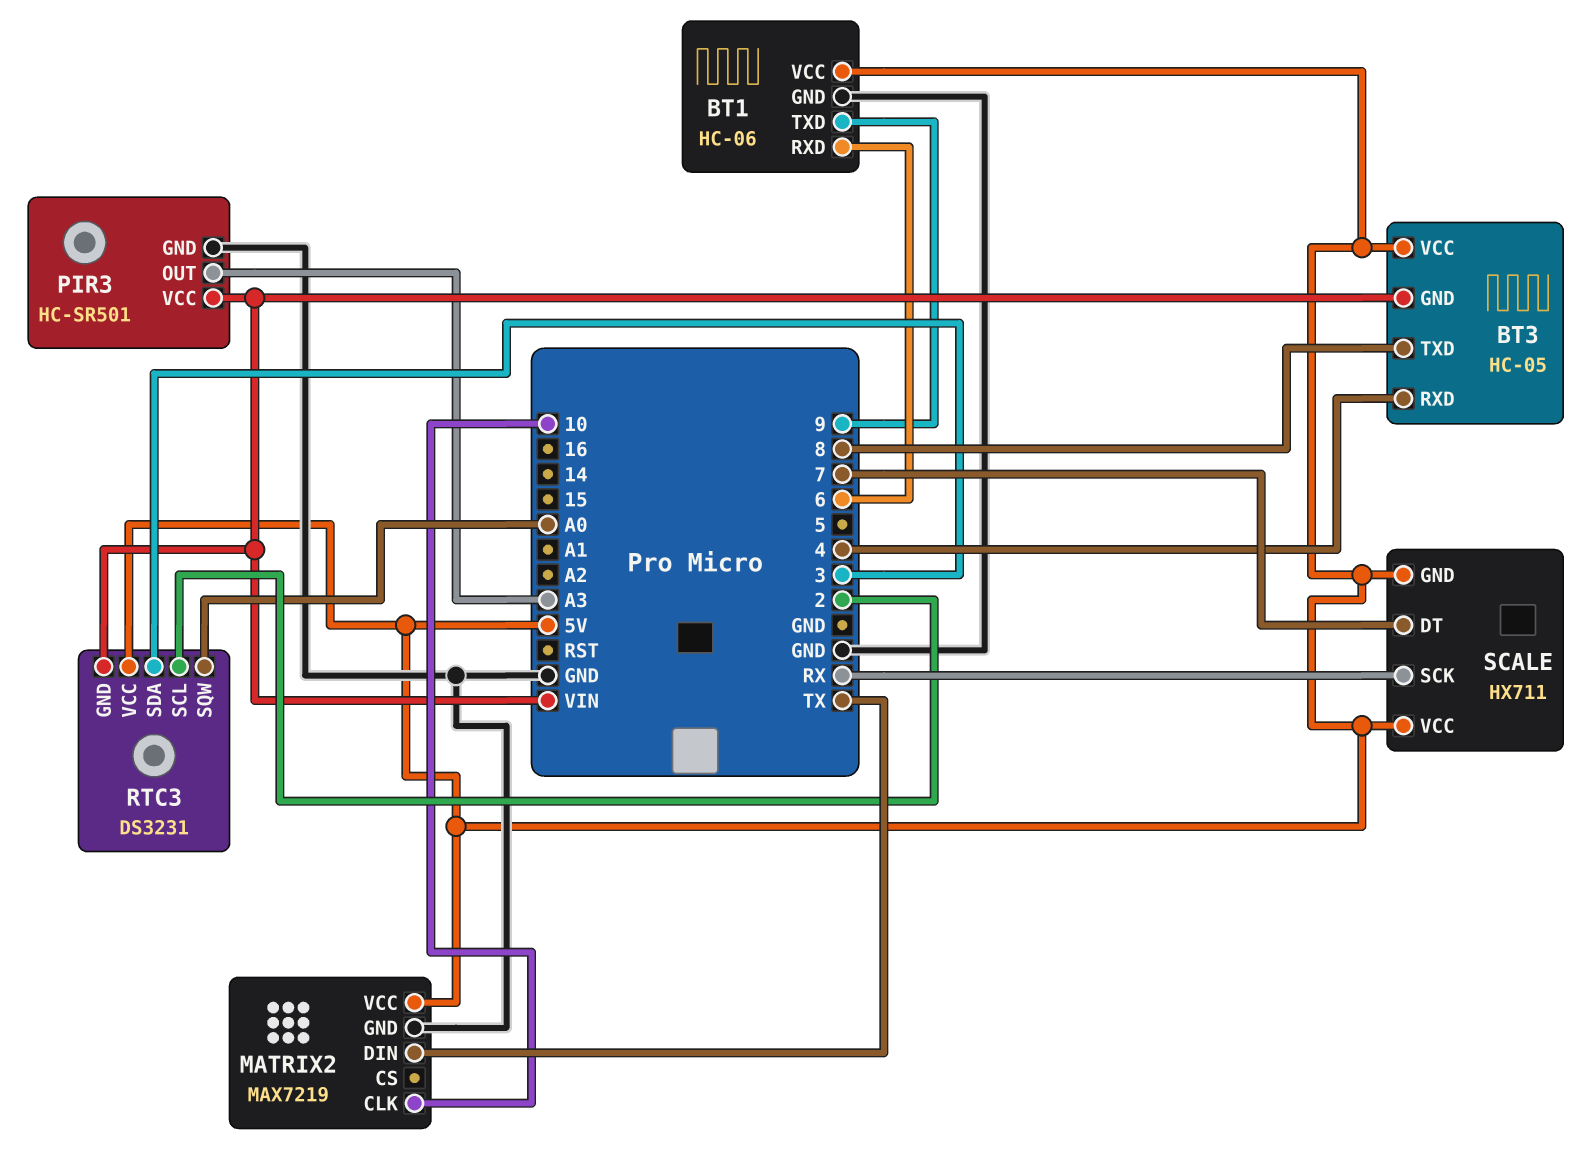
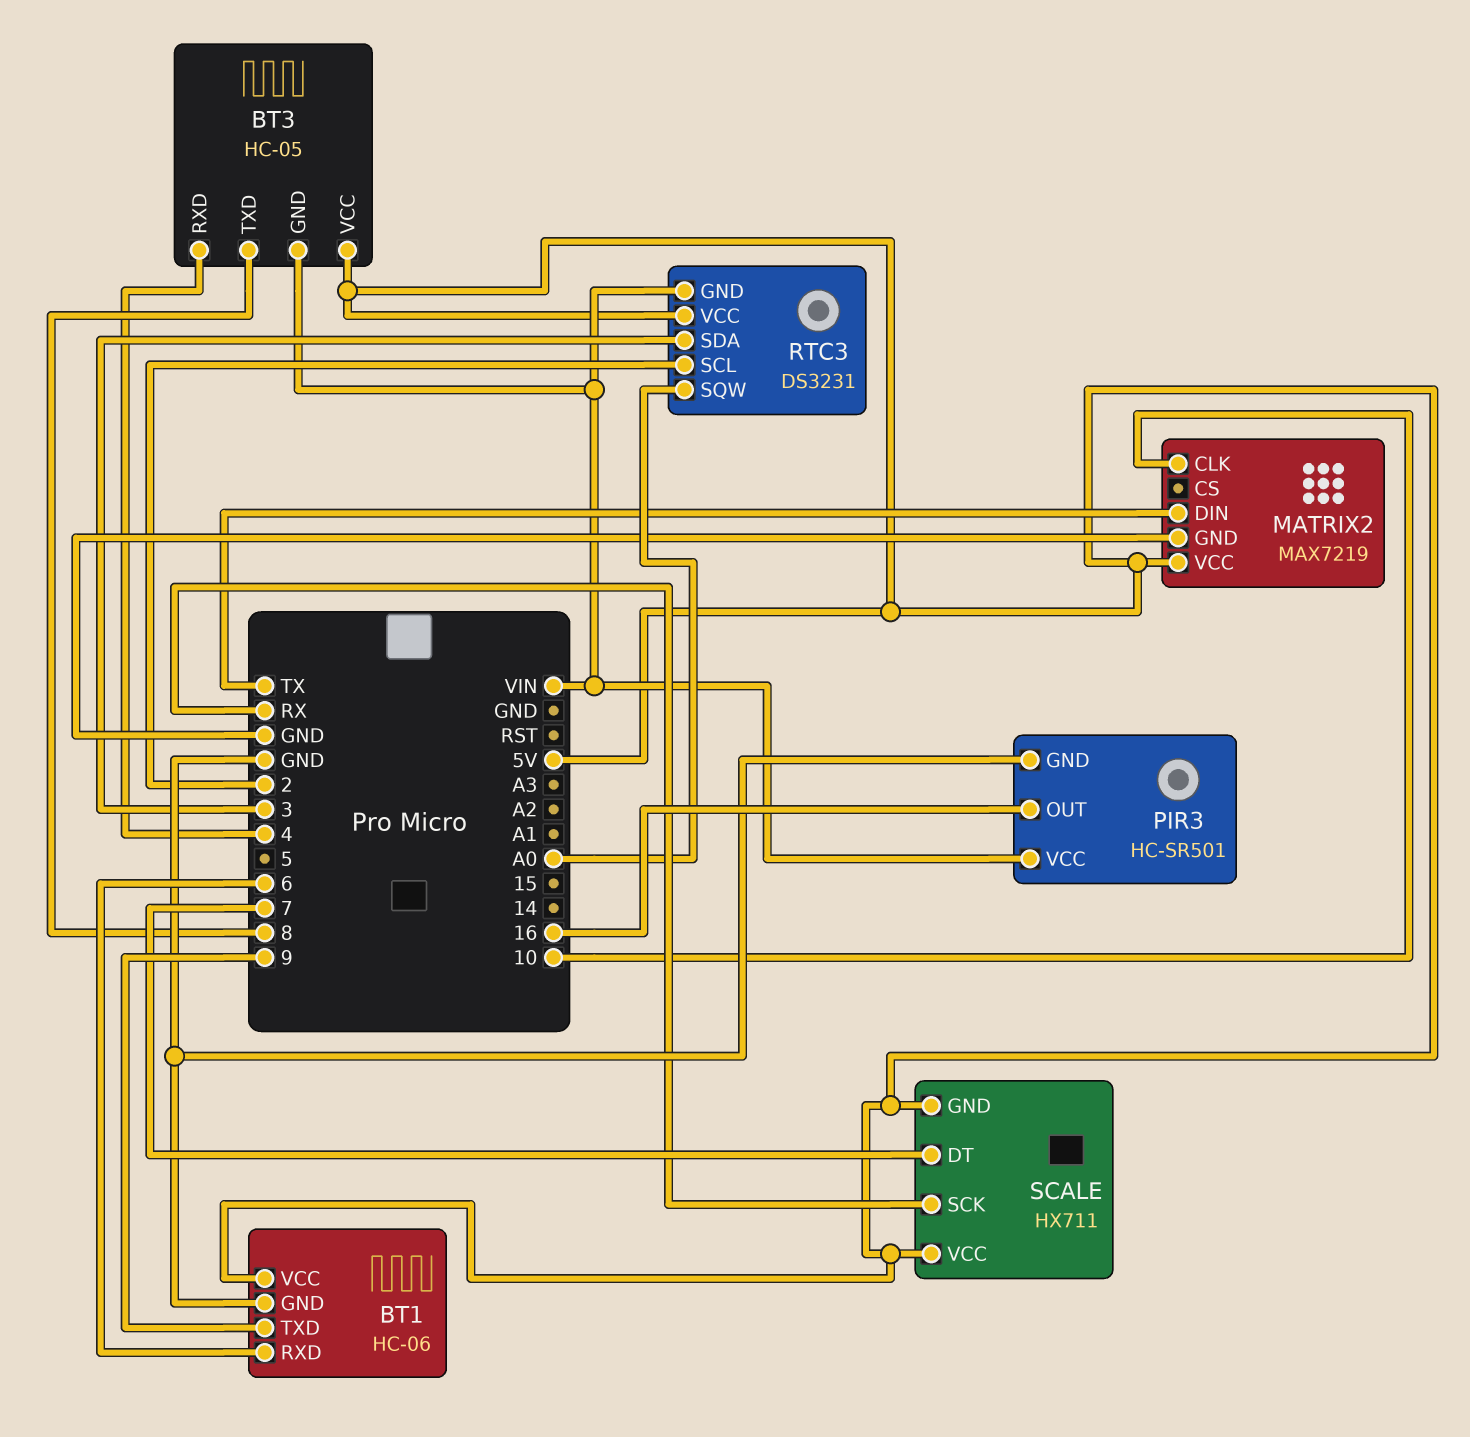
PIR3 pin OUT: A3 -> 16

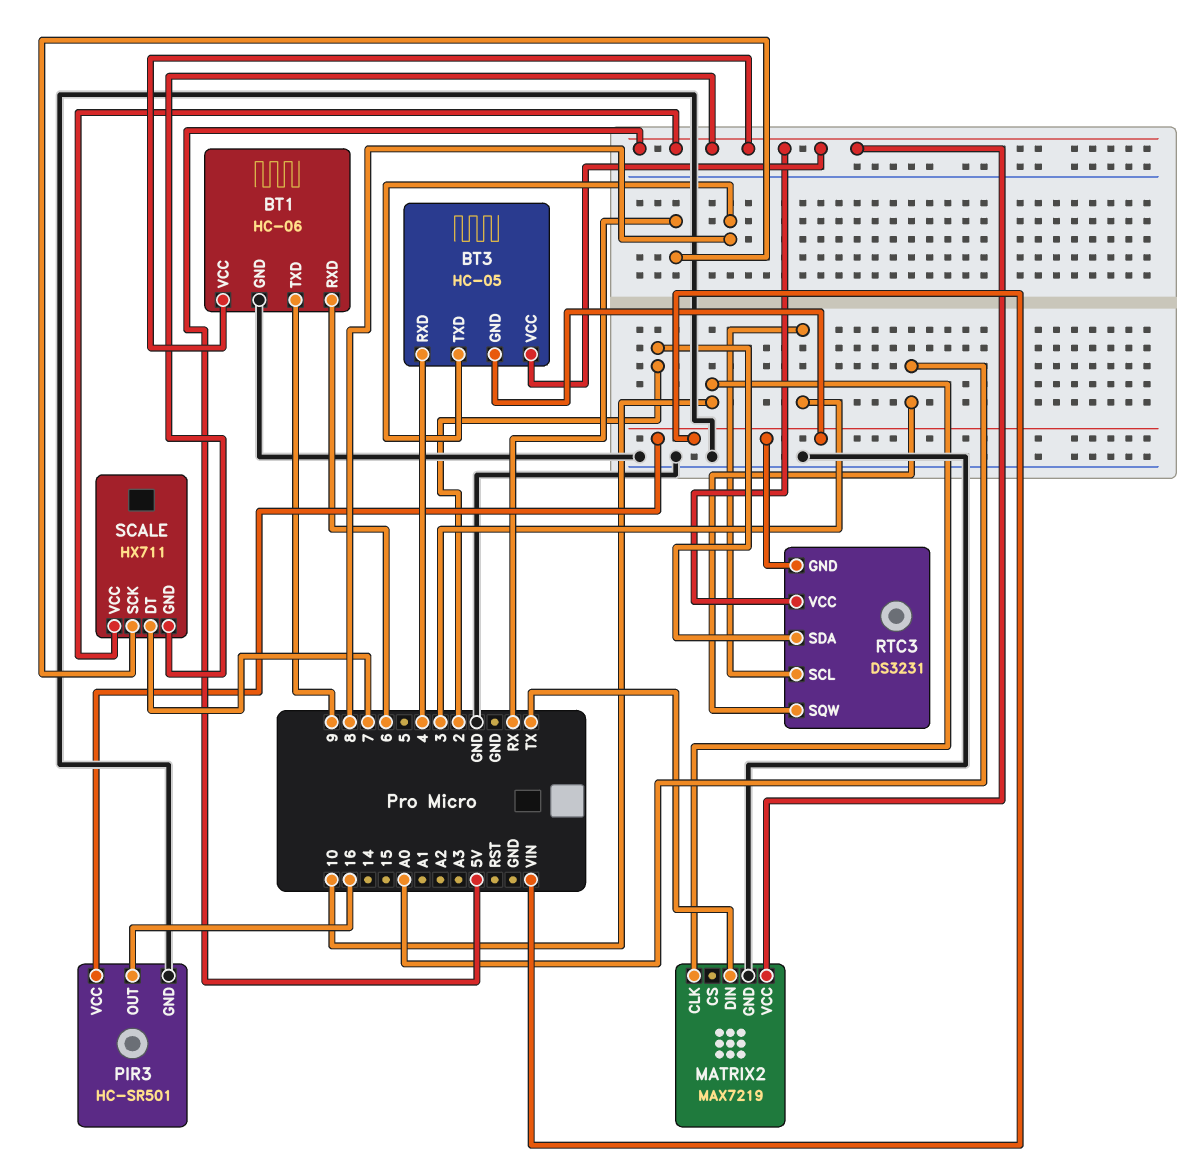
RTC3 pin SCL: 2 -> 3
RTC3 pin SDA: 3 -> 2

